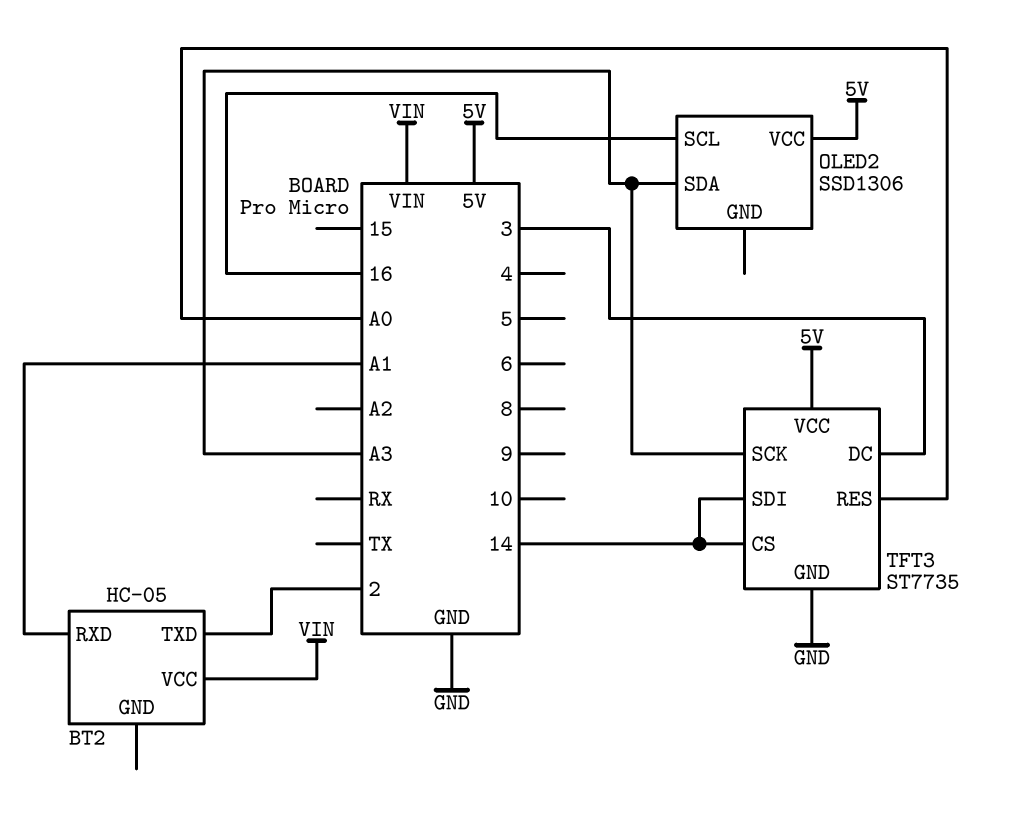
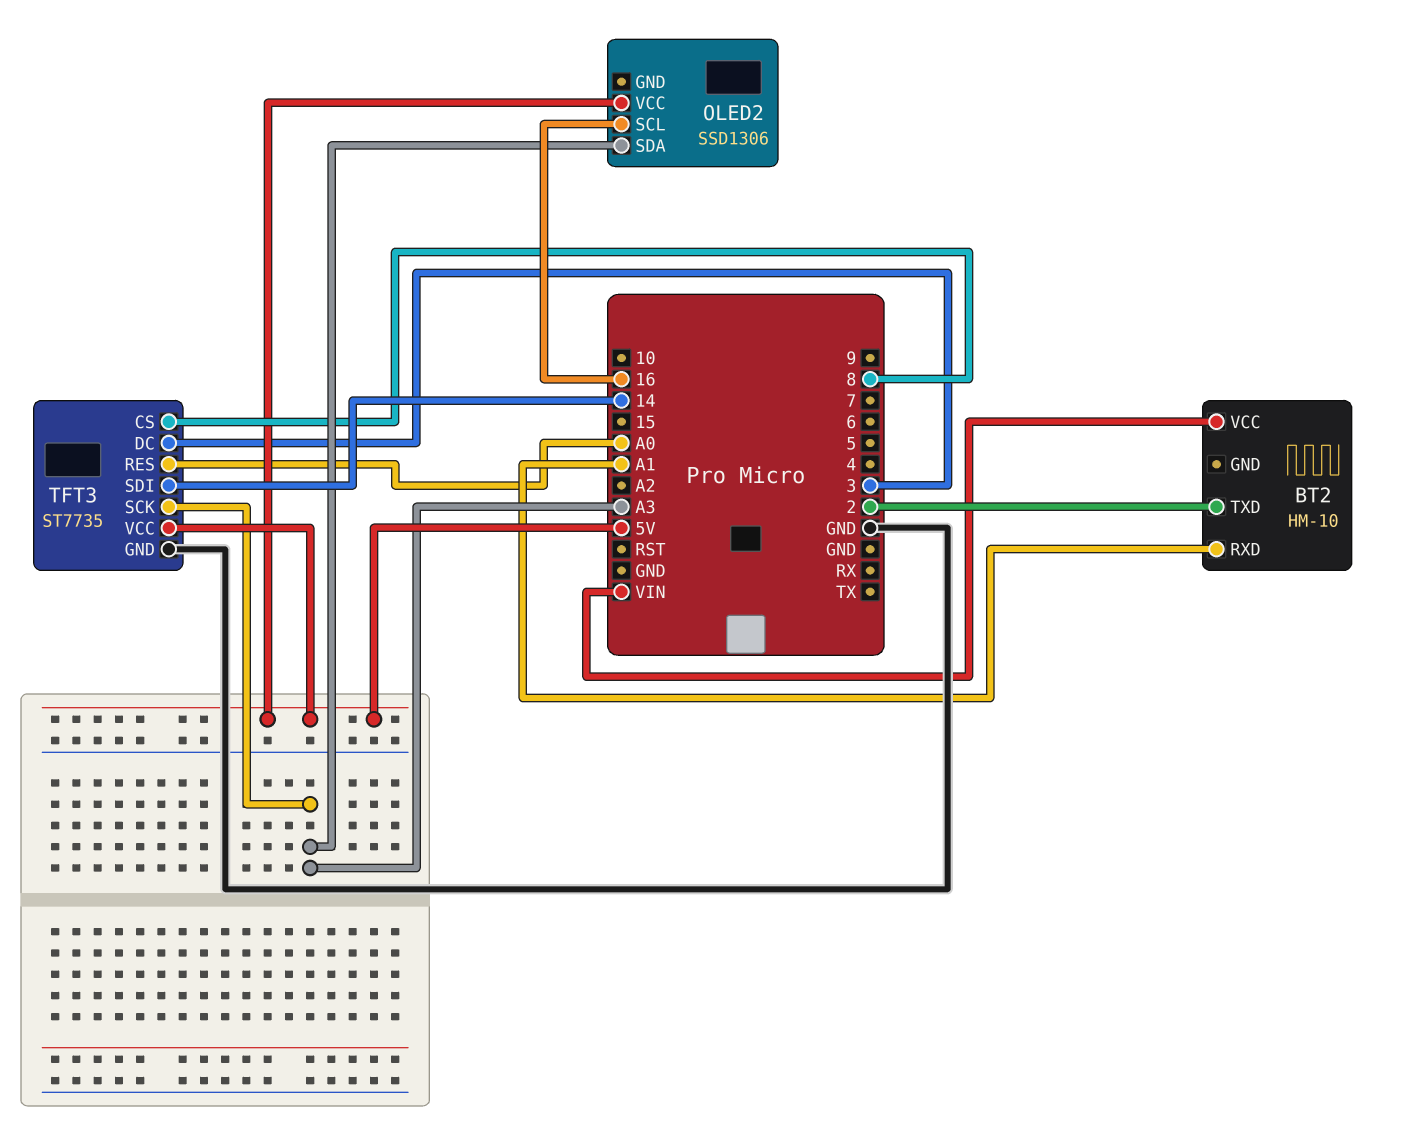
BT2: HC-05 -> HM-10
TFT3 pin CS: 14 -> 8

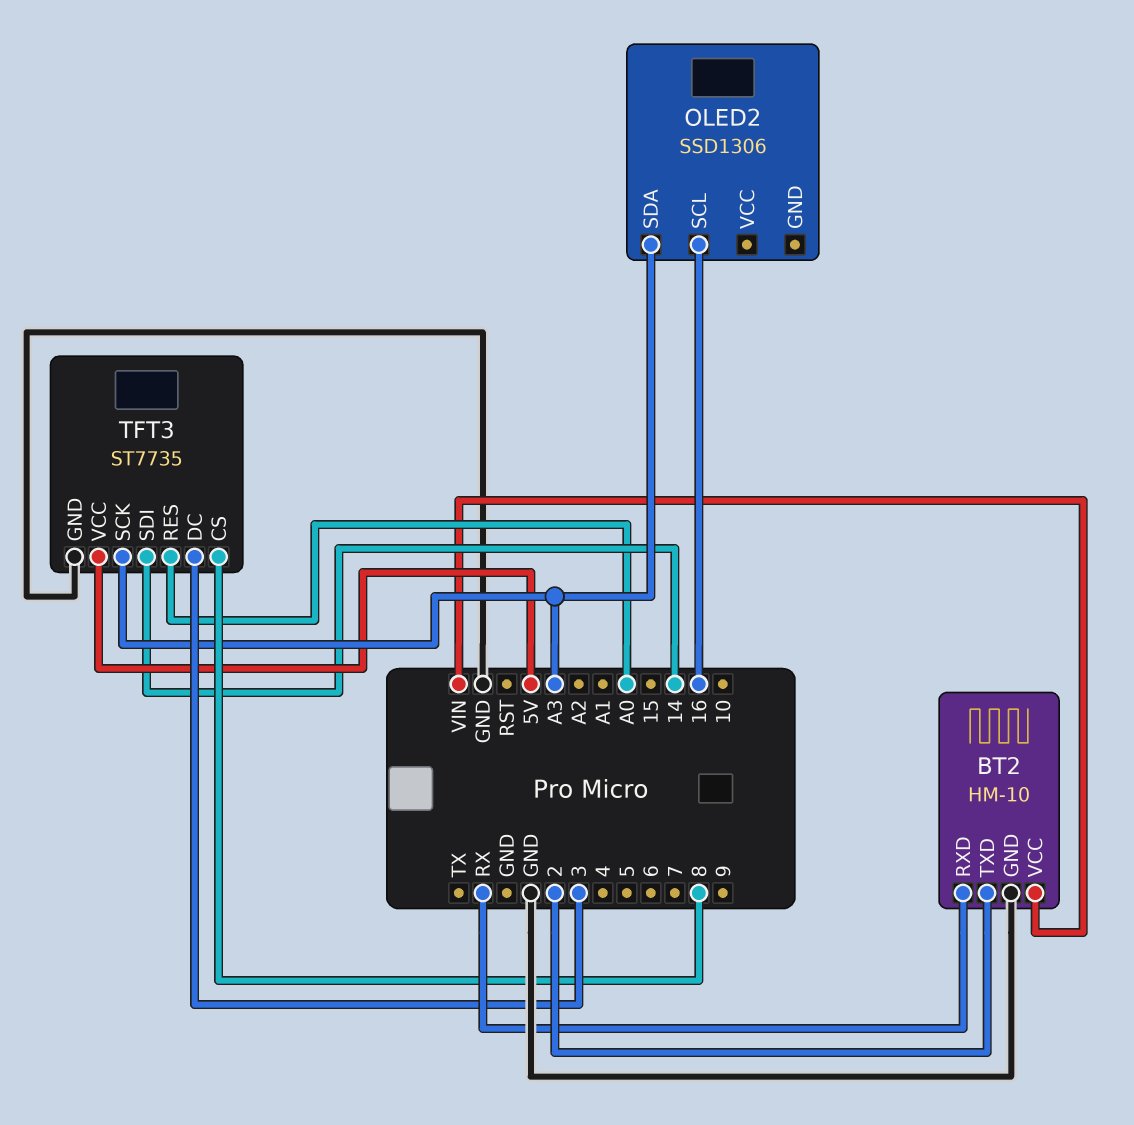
BT2 pin GND: none -> GND
BT2 pin RXD: A1 -> RX
OLED2 pin VCC: 5V -> none

